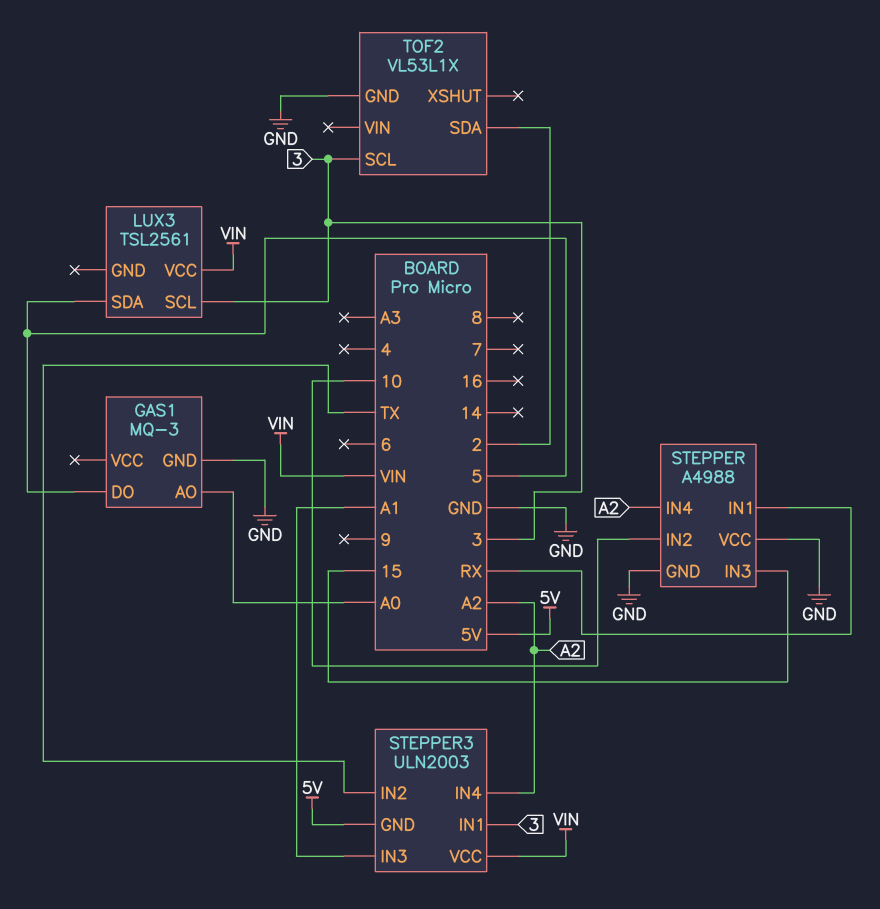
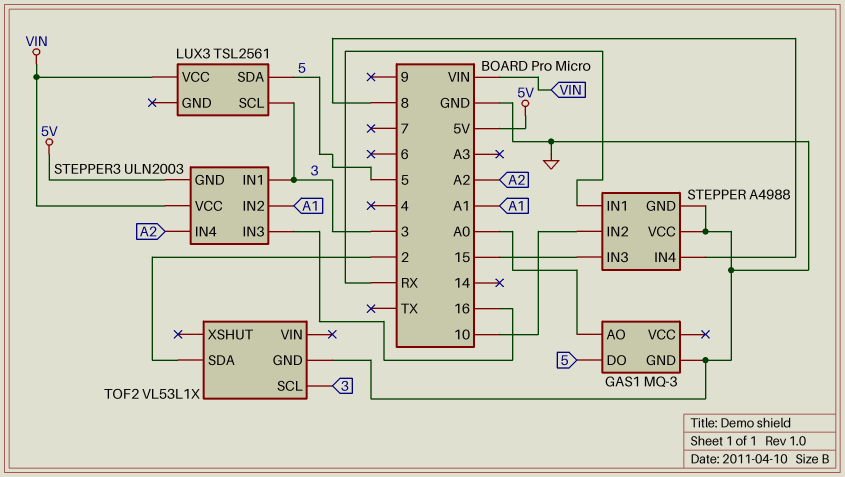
STEPPER pin IN4: A2 -> 8
STEPPER3 pin IN2: TX -> A1
STEPPER3 pin IN3: A1 -> 16

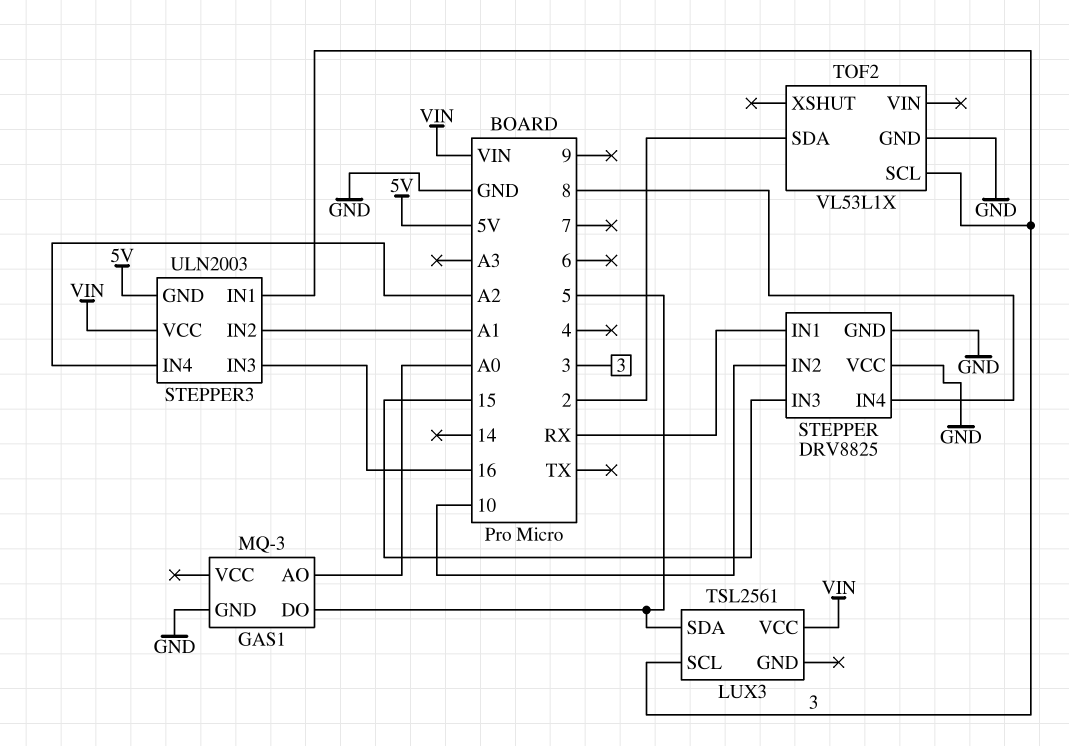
STEPPER: A4988 -> DRV8825

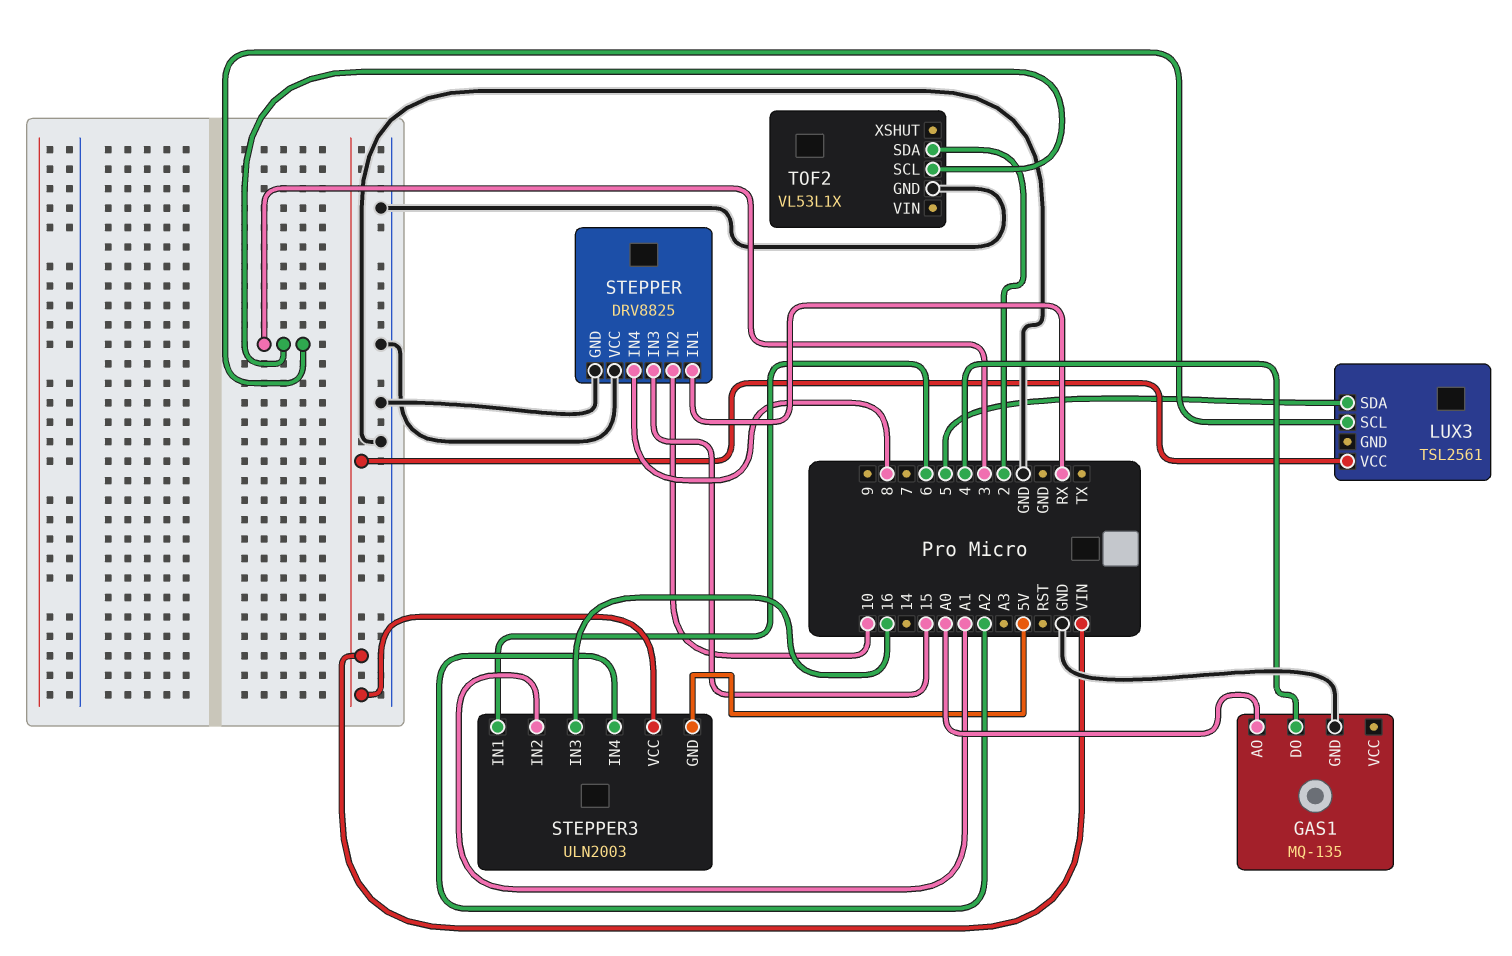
GAS1: MQ-3 -> MQ-135
GAS1 pin DO: 5 -> 4
STEPPER3 pin IN1: 3 -> 6

